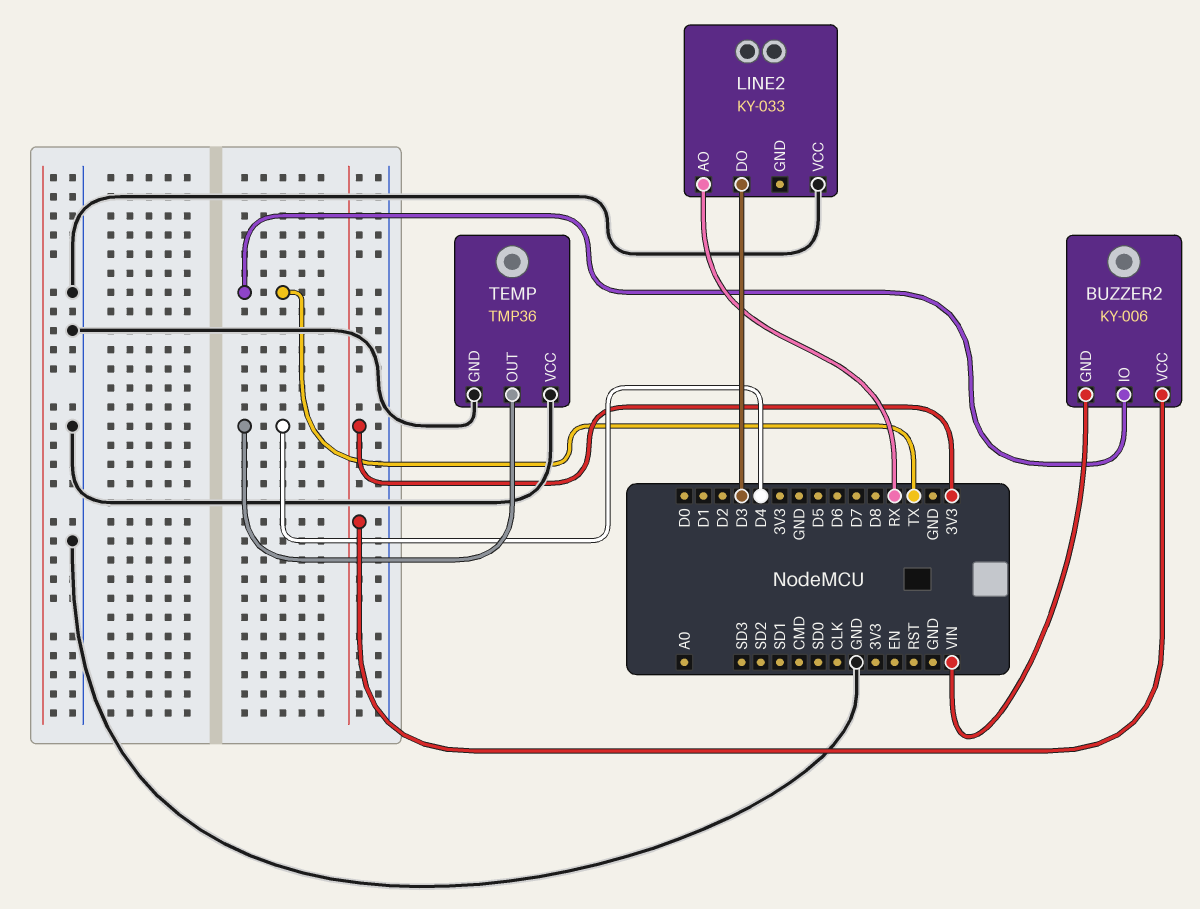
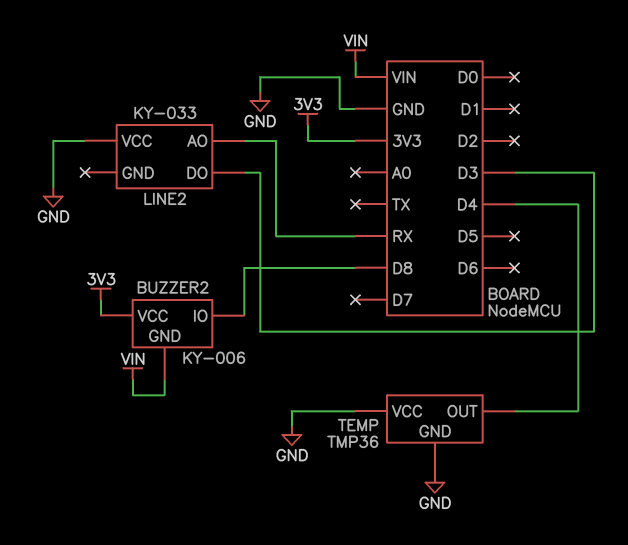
BUZZER2 pin IO: TX -> D8

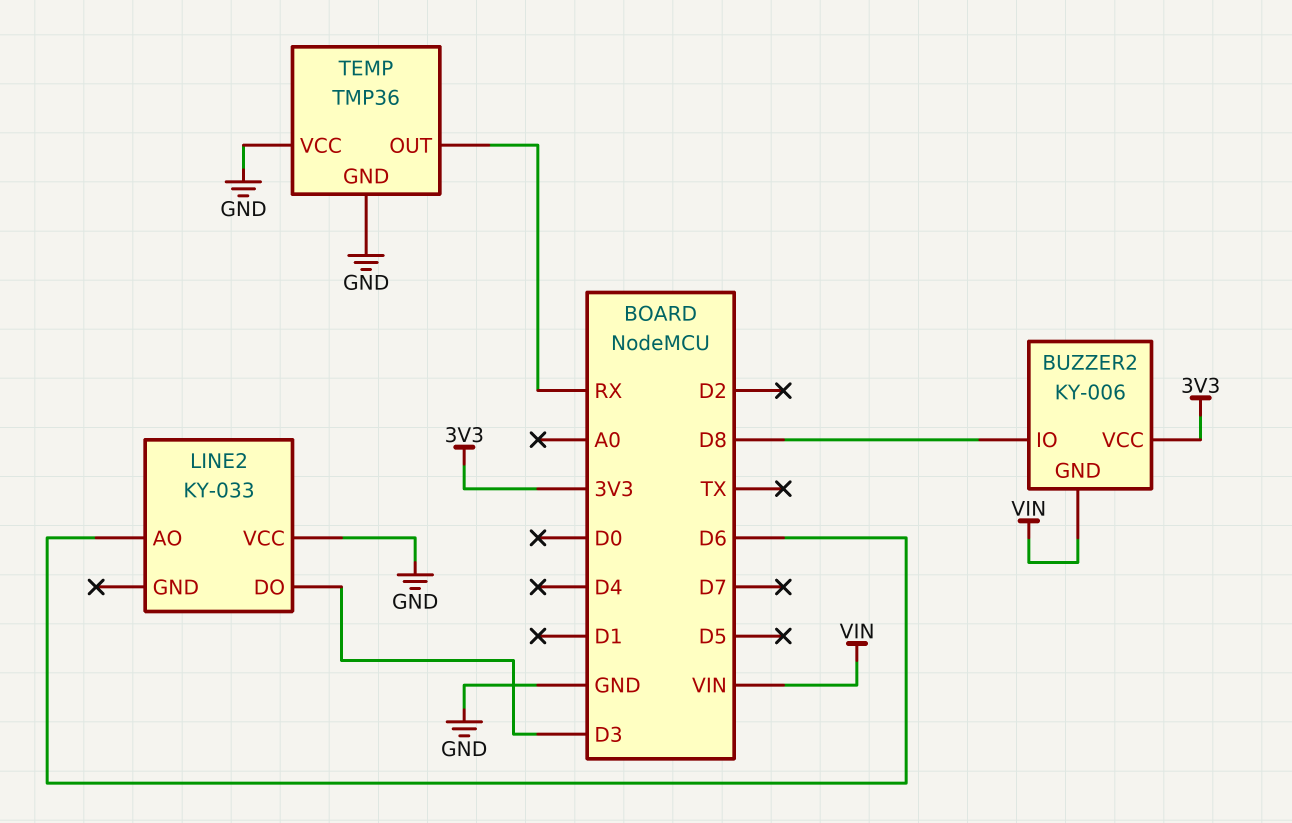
LINE2 pin AO: RX -> D6
TEMP pin OUT: D4 -> RX

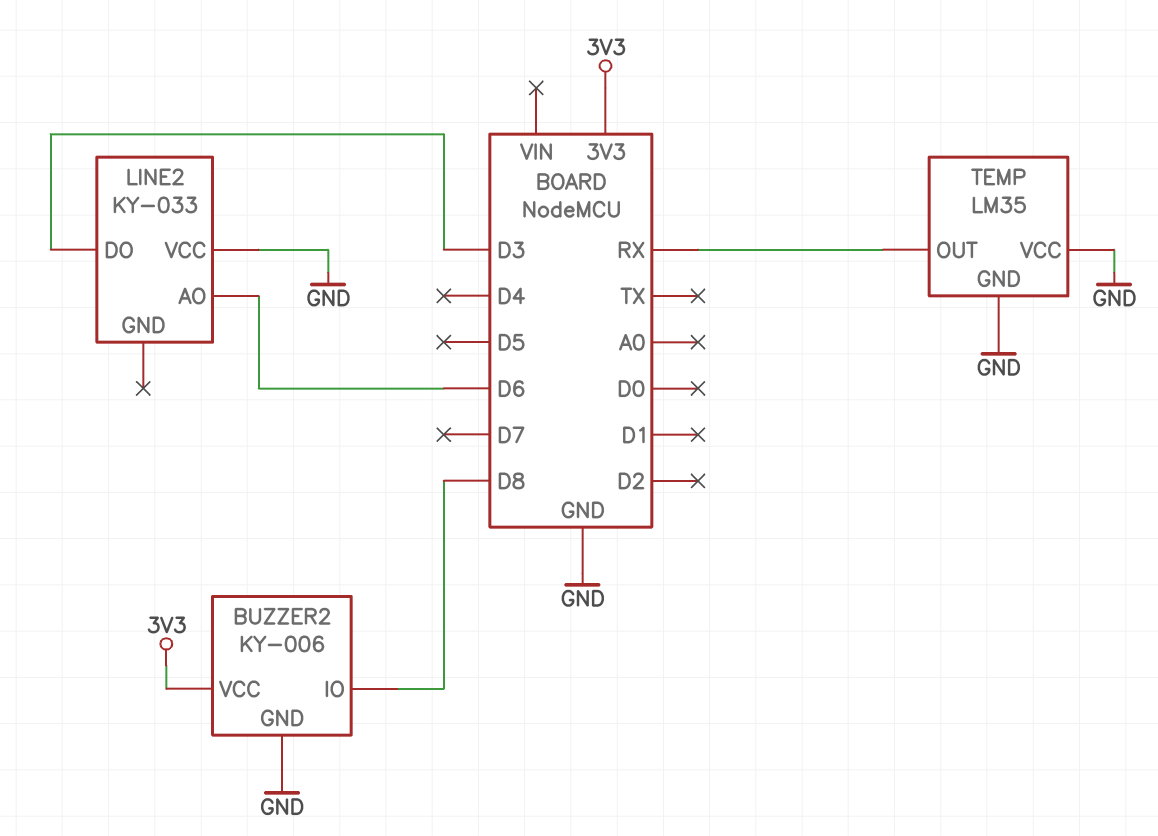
BUZZER2 pin GND: VIN -> GND
TEMP: TMP36 -> LM35

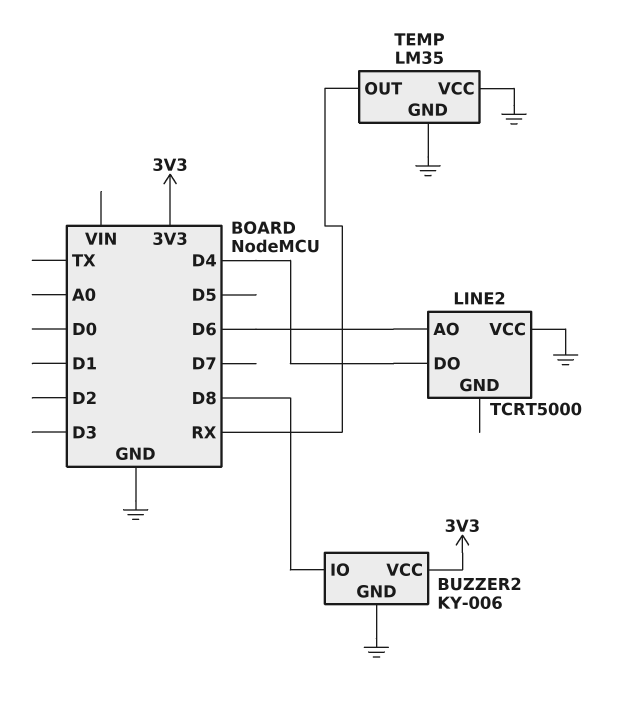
LINE2: KY-033 -> TCRT5000
LINE2 pin DO: D3 -> D4

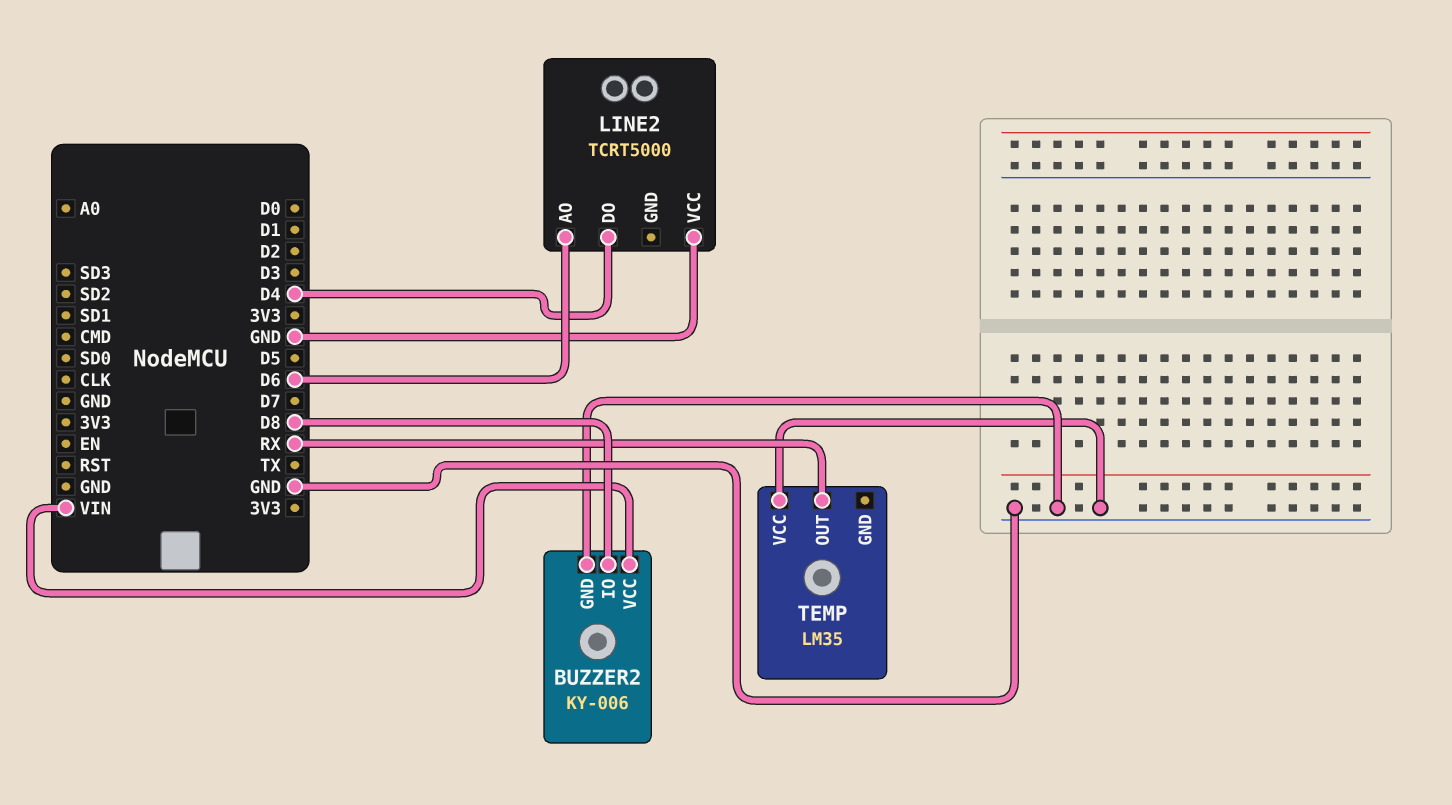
BUZZER2 pin VCC: 3V3 -> VIN
TEMP pin GND: GND -> none

